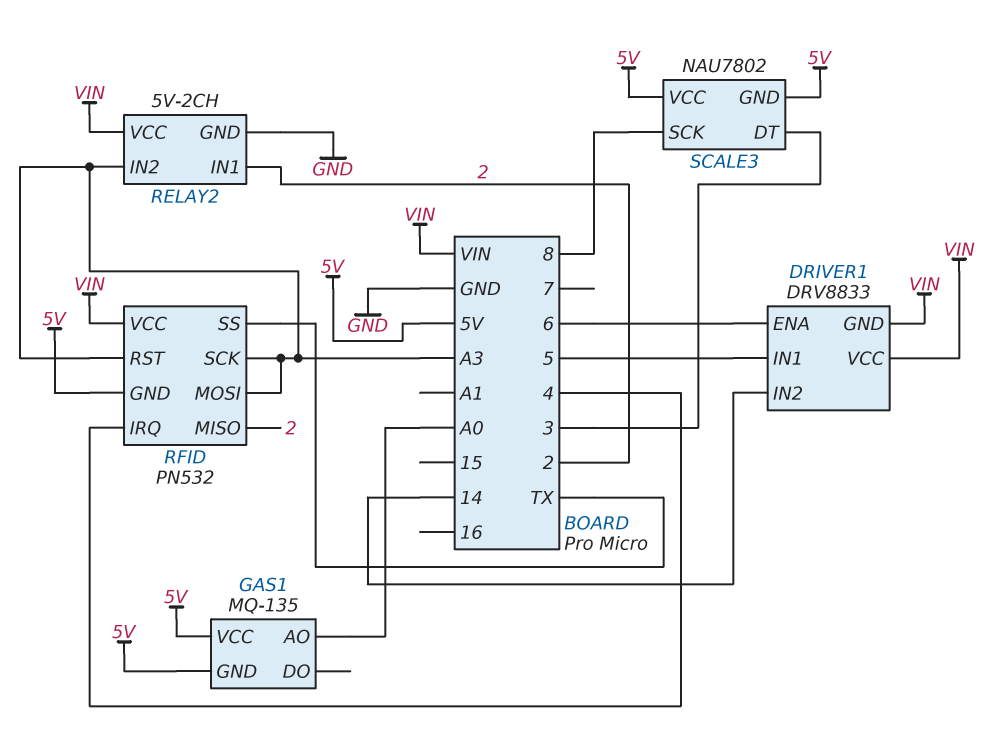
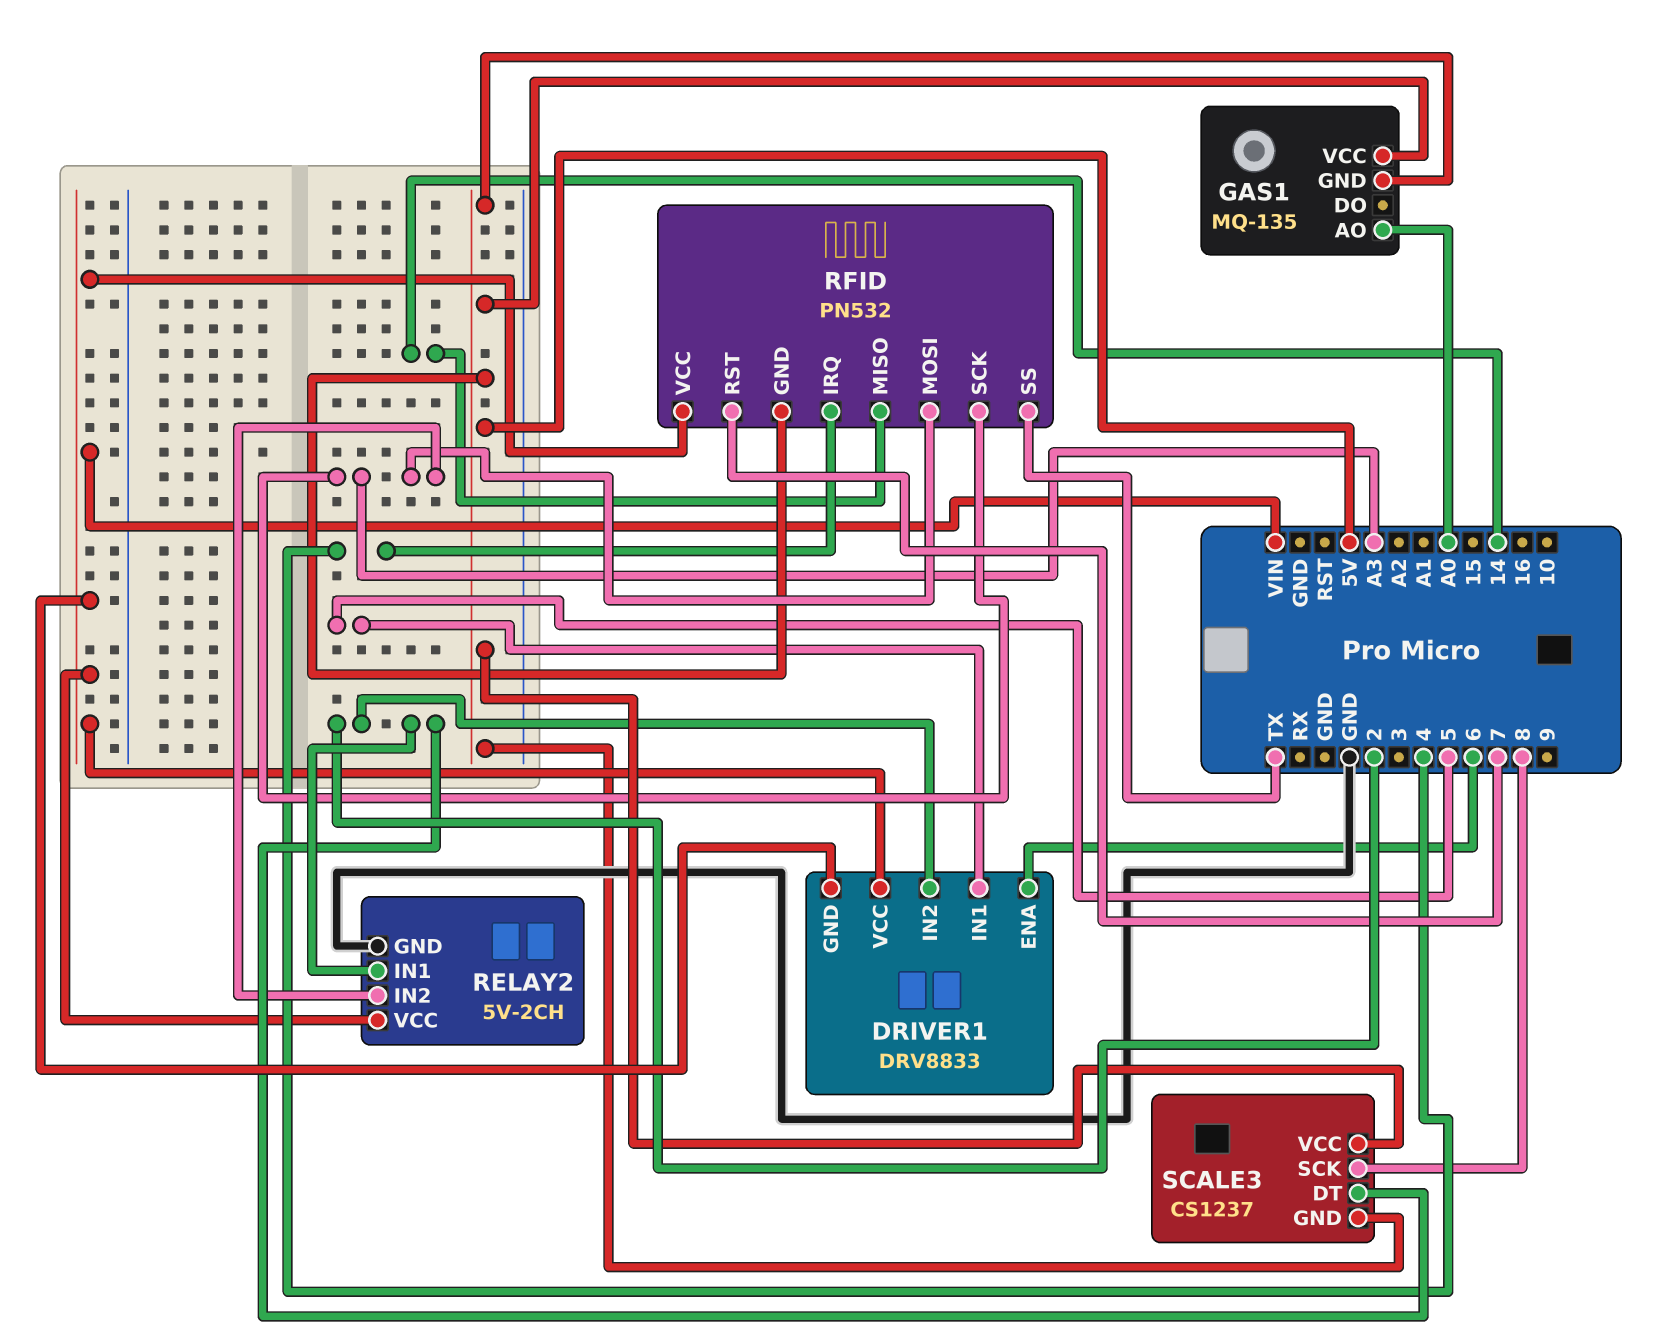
DRIVER1 pin IN2: 14 -> 2
RFID pin MISO: 2 -> 14
RFID pin RST: A3 -> 7
SCALE3: NAU7802 -> CS1237
SCALE3 pin DT: 3 -> 2

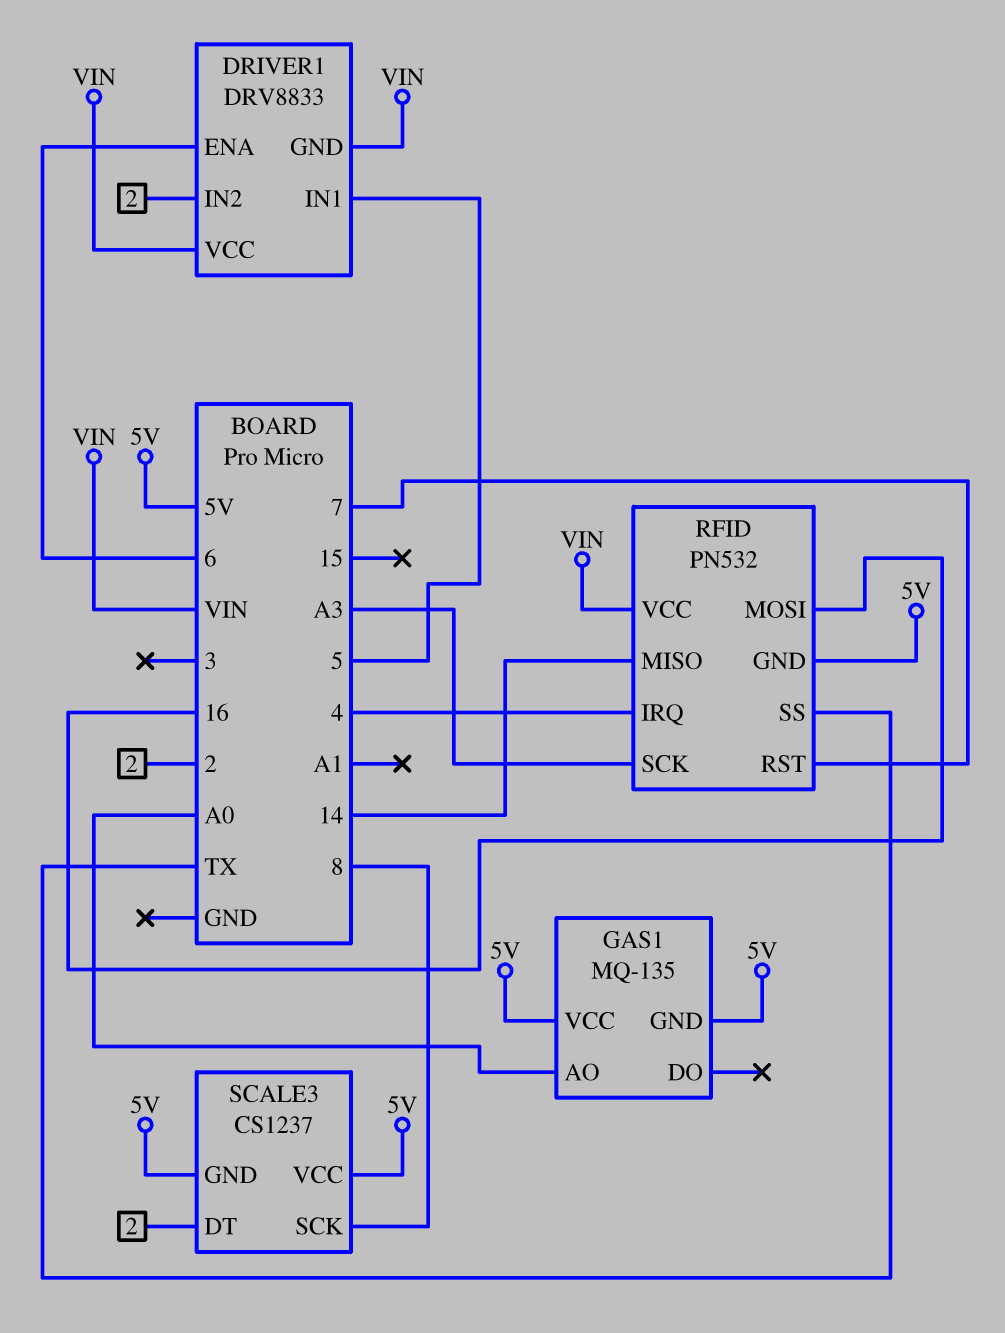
RELAY2: 5V-2CH -> none
RELAY2 pin GND: GND -> none
RELAY2 pin IN1: 2 -> none
RELAY2 pin IN2: A3 -> none
RELAY2 pin VCC: VIN -> none
RFID pin MOSI: A3 -> 16

